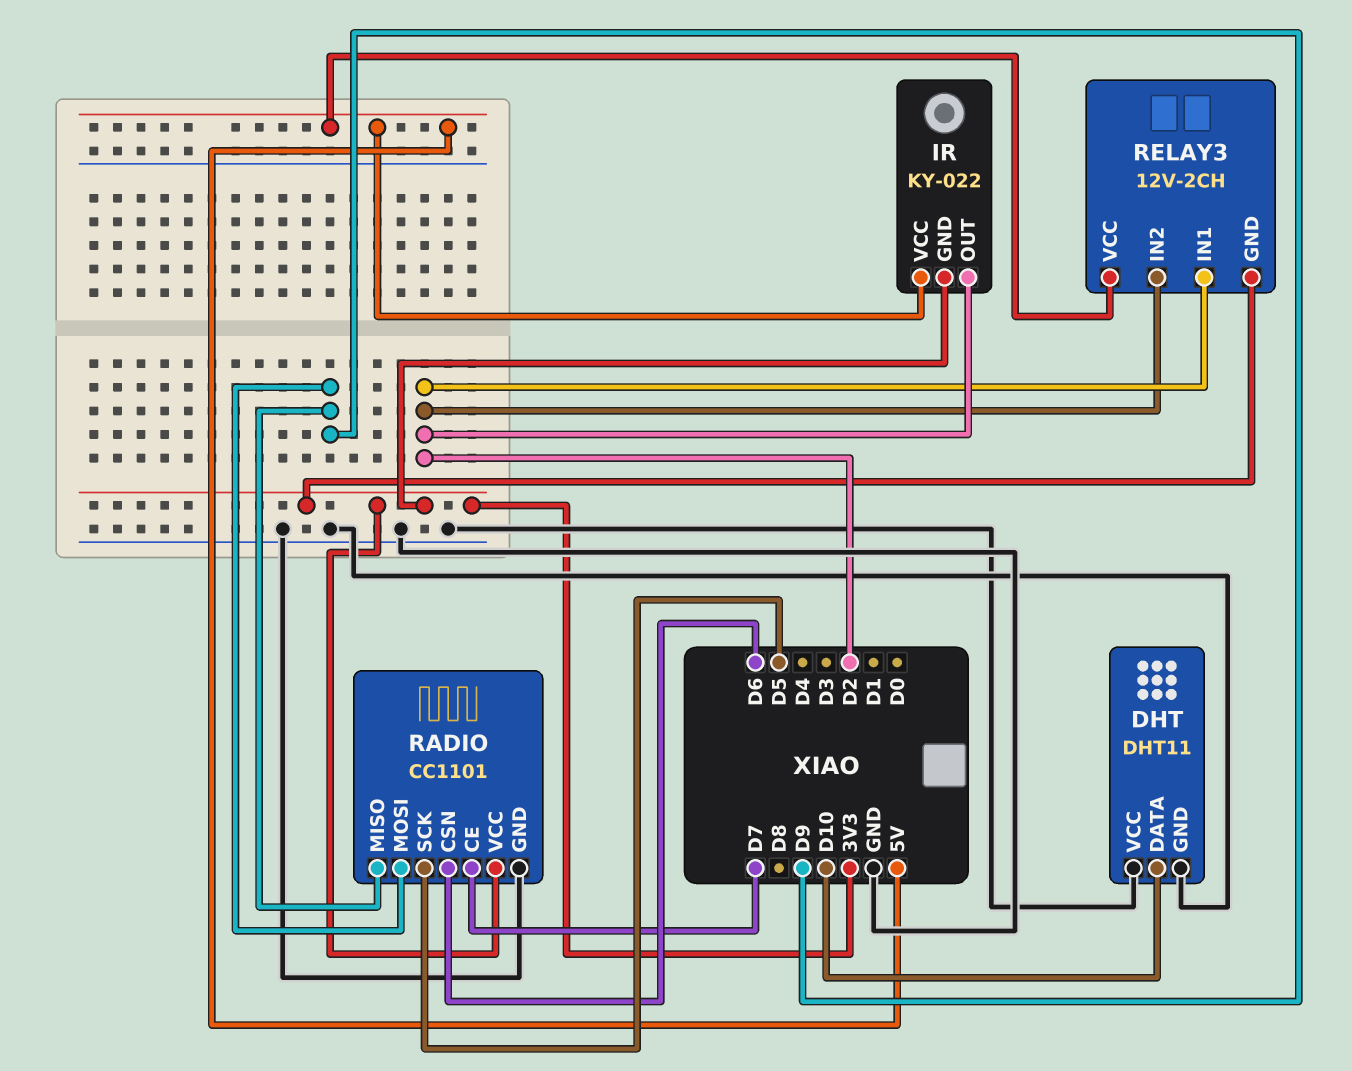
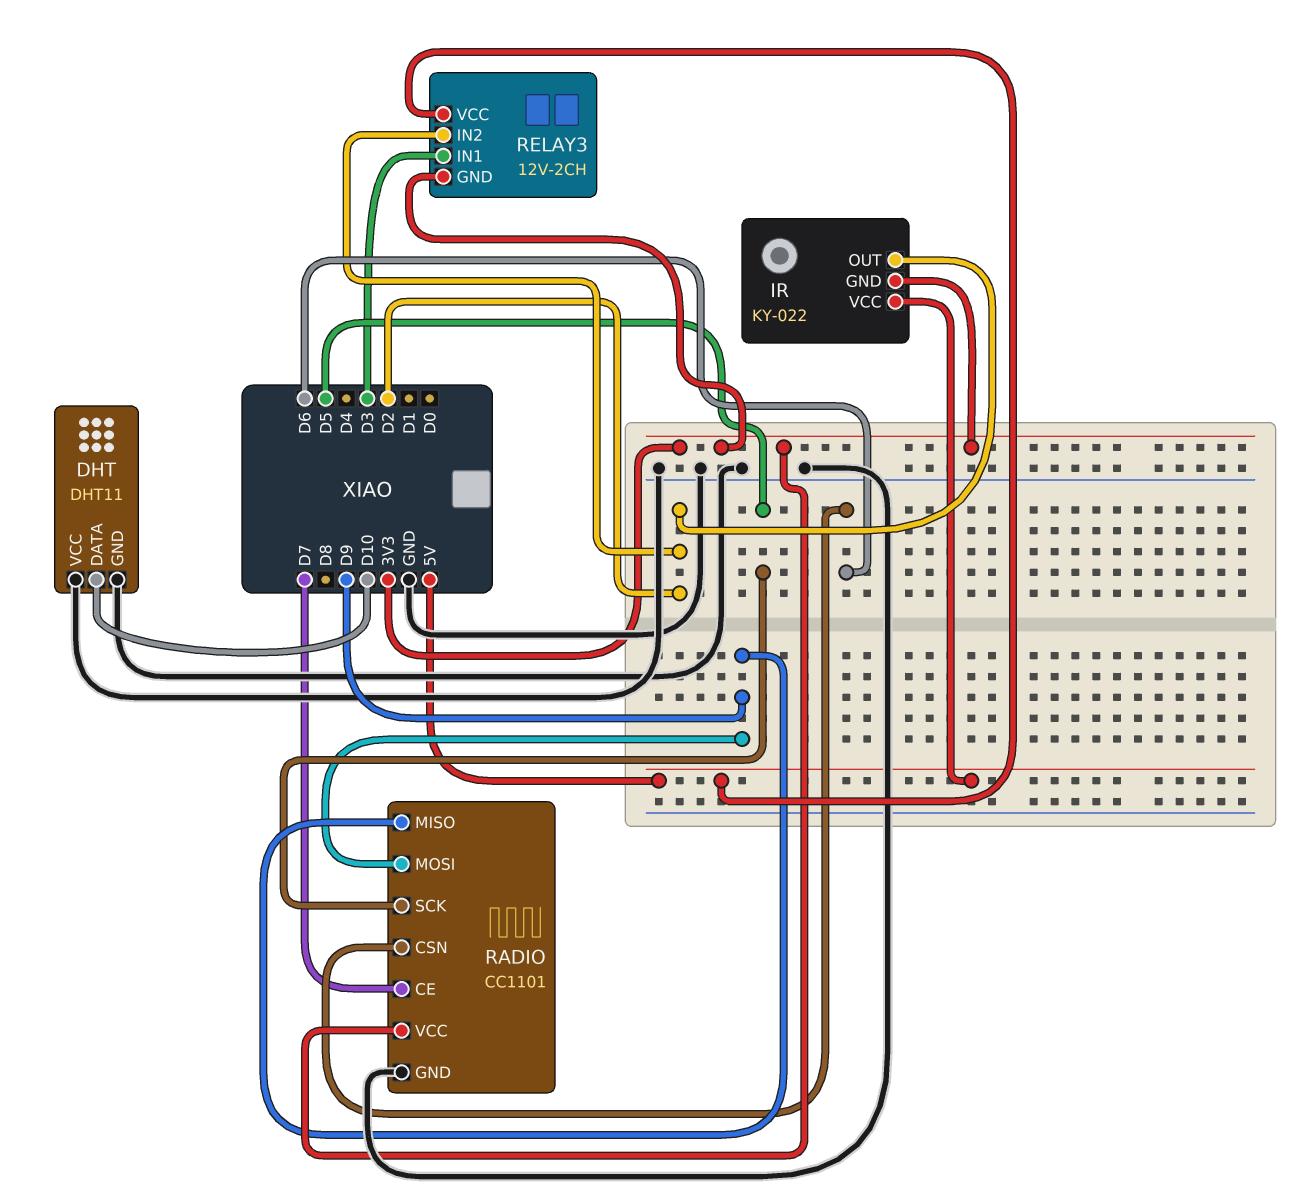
RELAY3 pin IN1: D2 -> D3

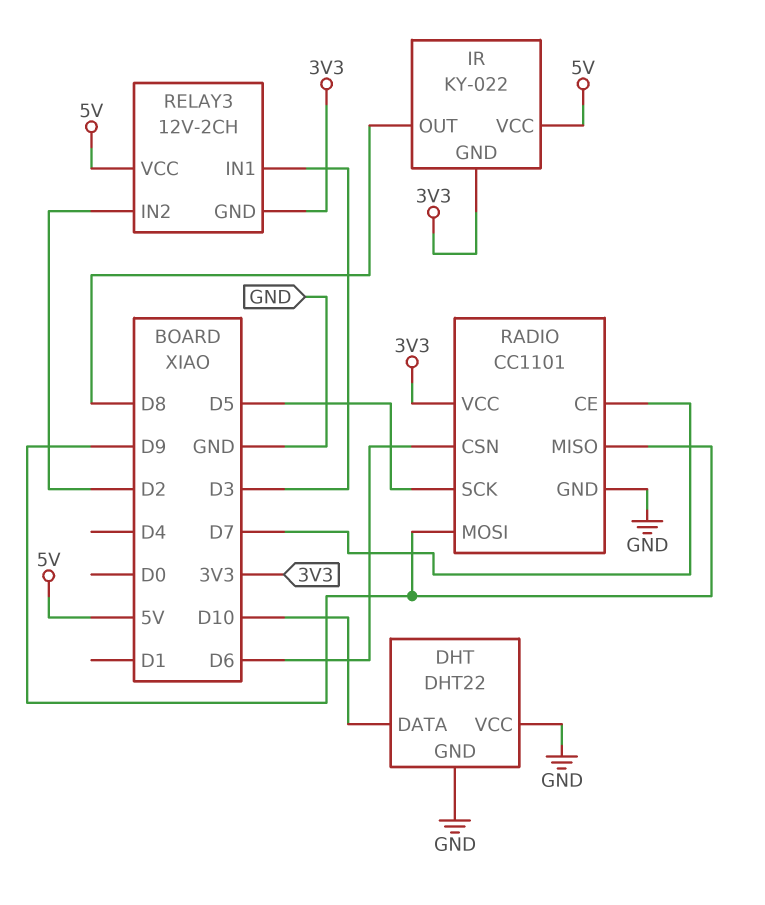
DHT: DHT11 -> DHT22
IR pin OUT: D2 -> D8

